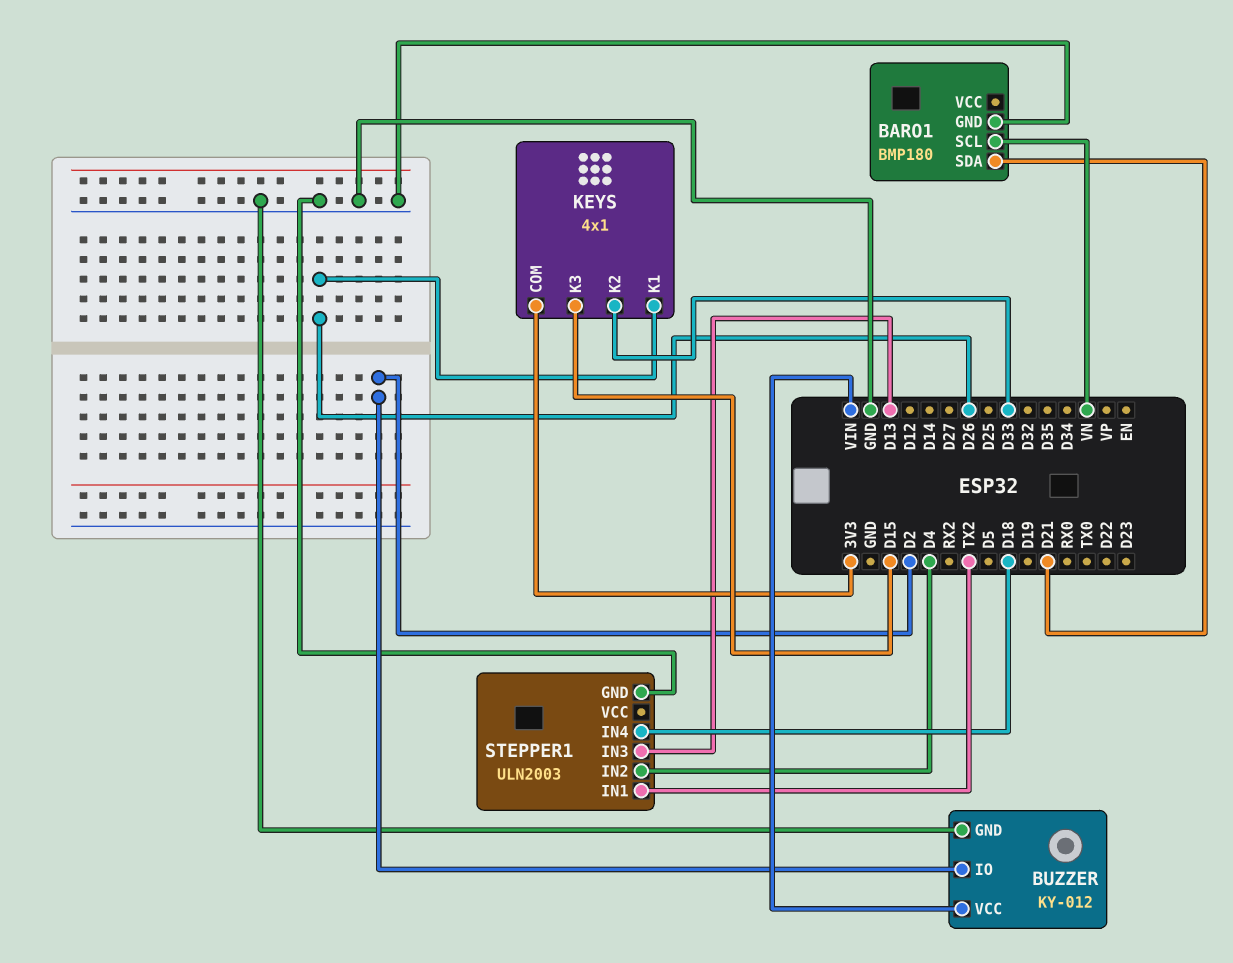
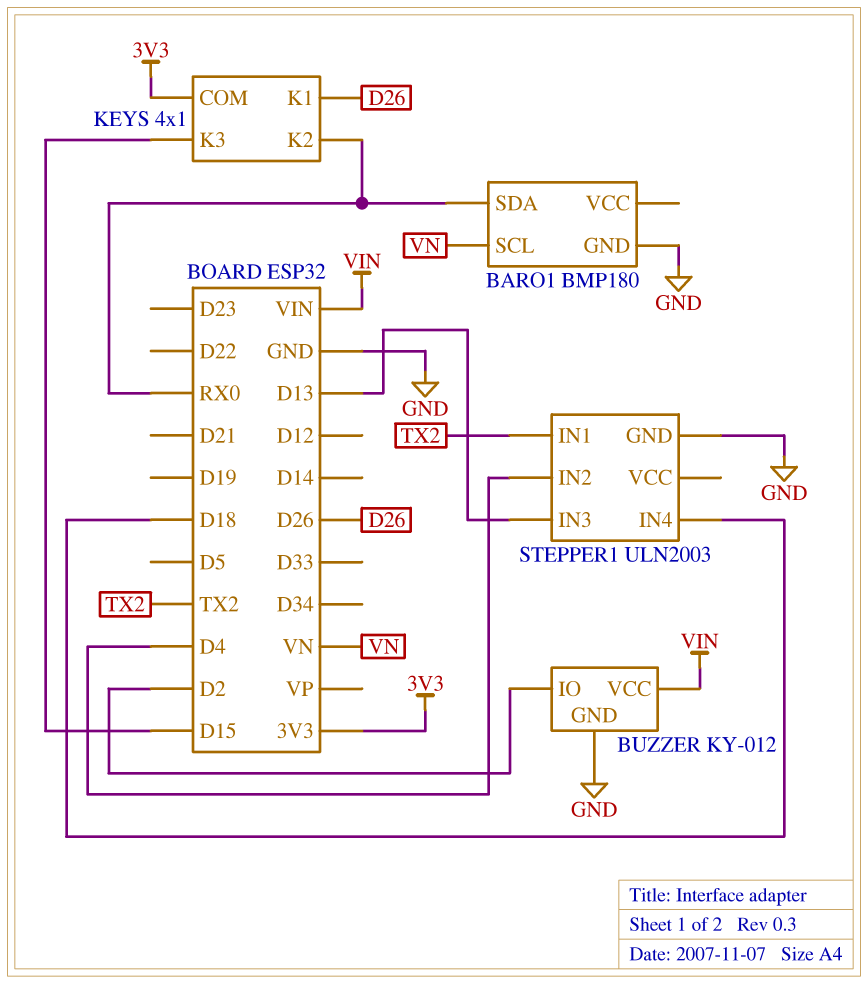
BARO1 pin SDA: D21 -> RX0
KEYS pin K2: D33 -> RX0

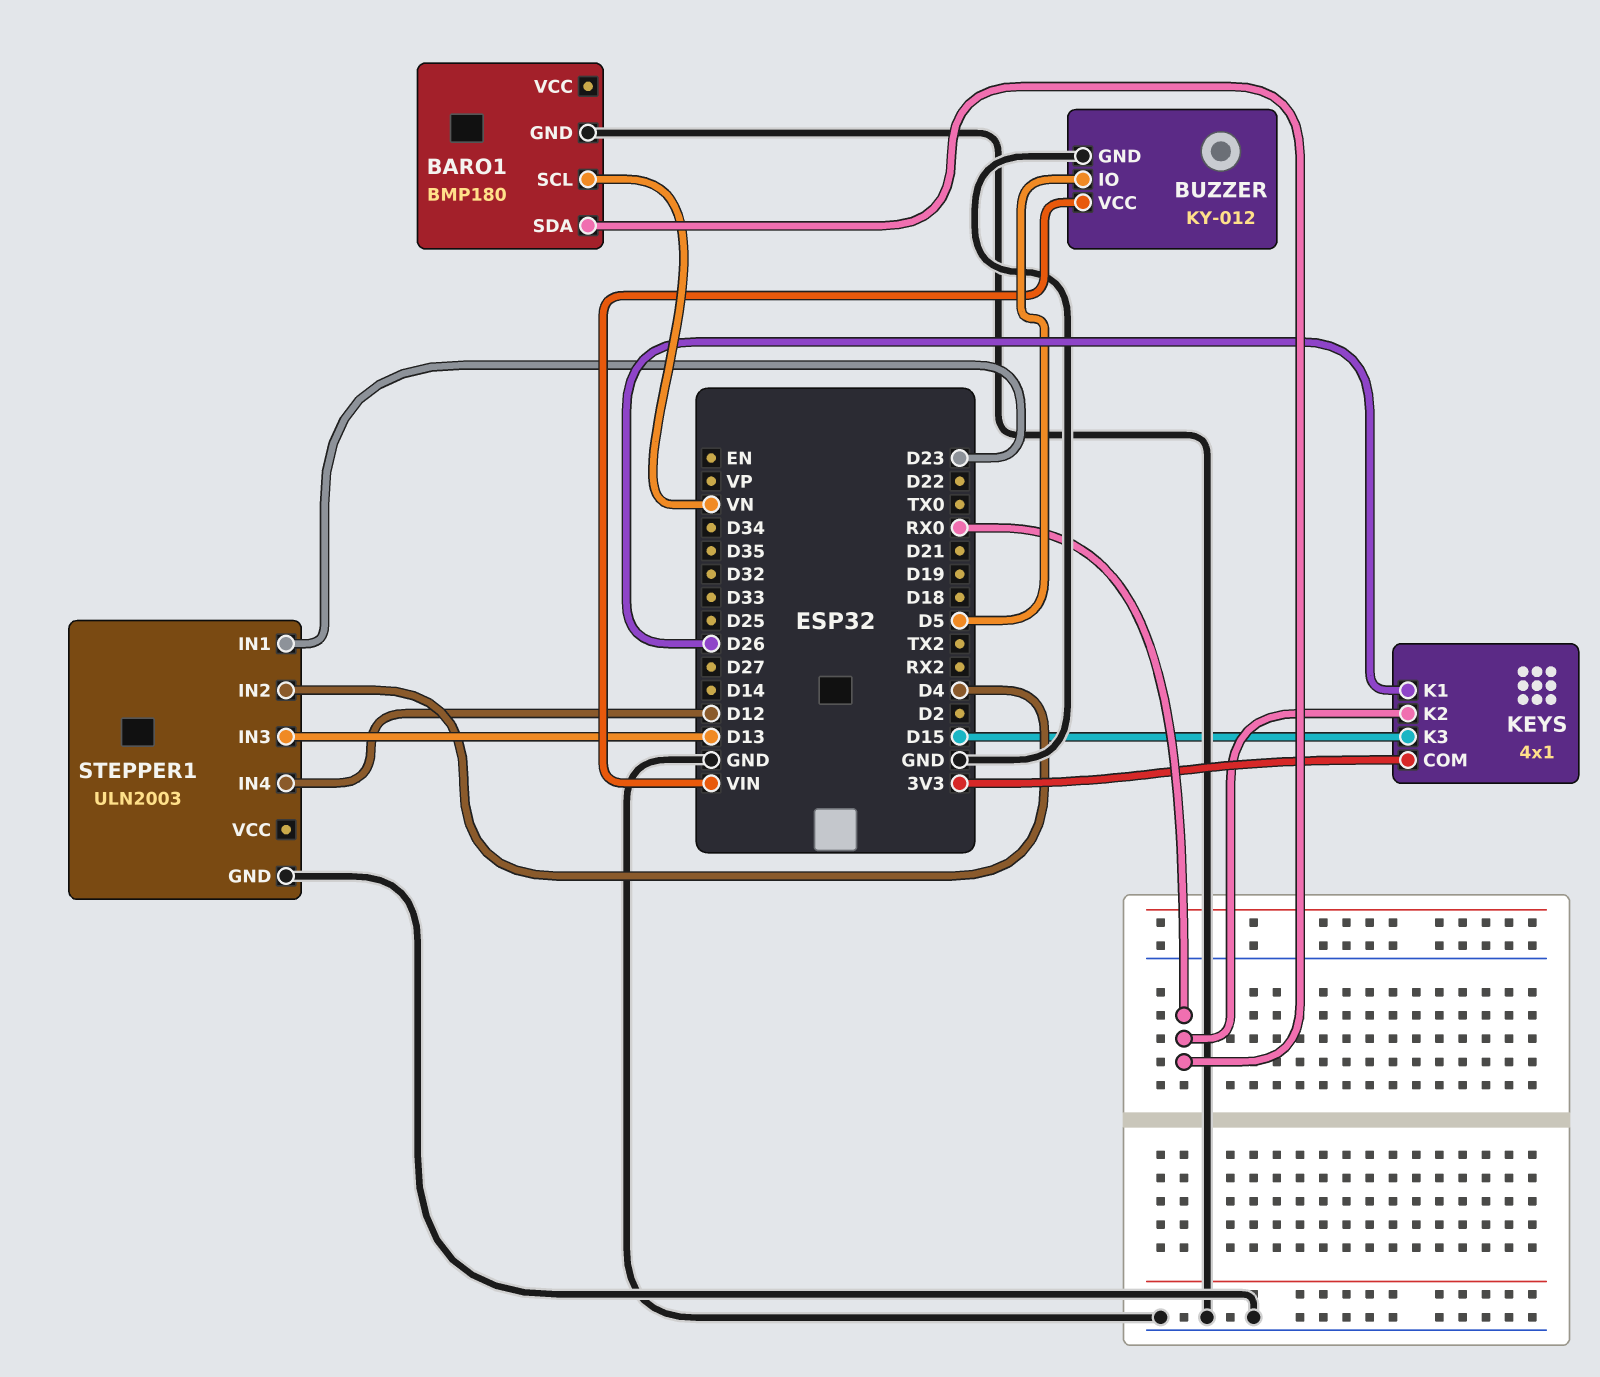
BUZZER pin IO: D2 -> D5
STEPPER1 pin IN1: TX2 -> D23
STEPPER1 pin IN4: D18 -> D12

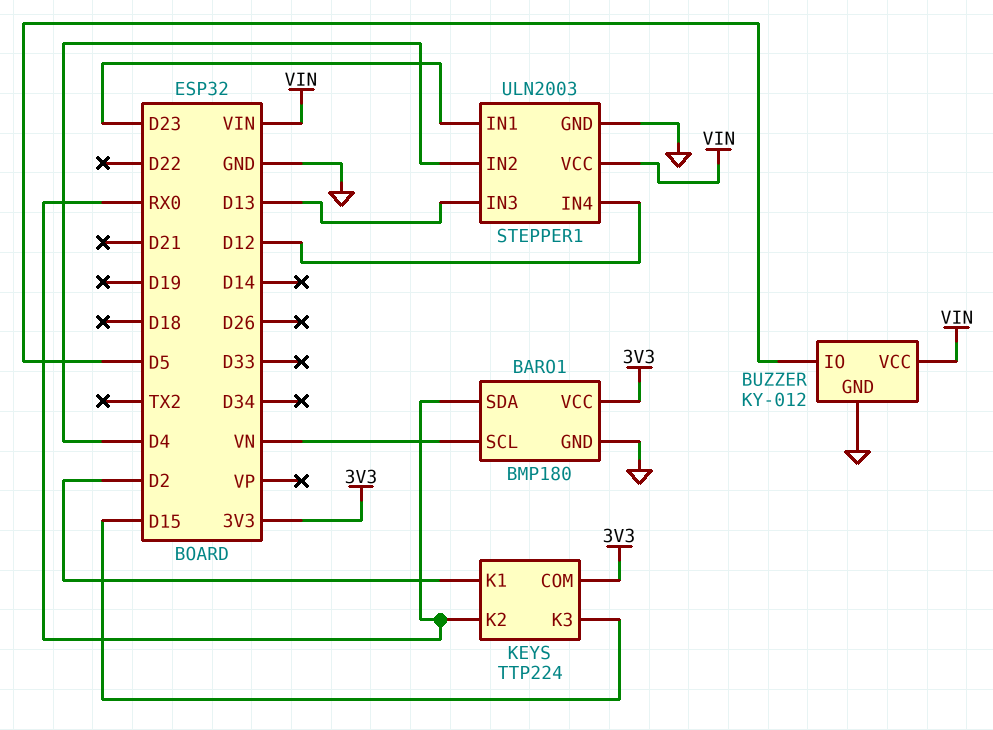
BARO1 pin VCC: none -> 3V3
KEYS: 4x1 -> TTP224
KEYS pin K1: D26 -> D2
STEPPER1 pin VCC: none -> VIN

